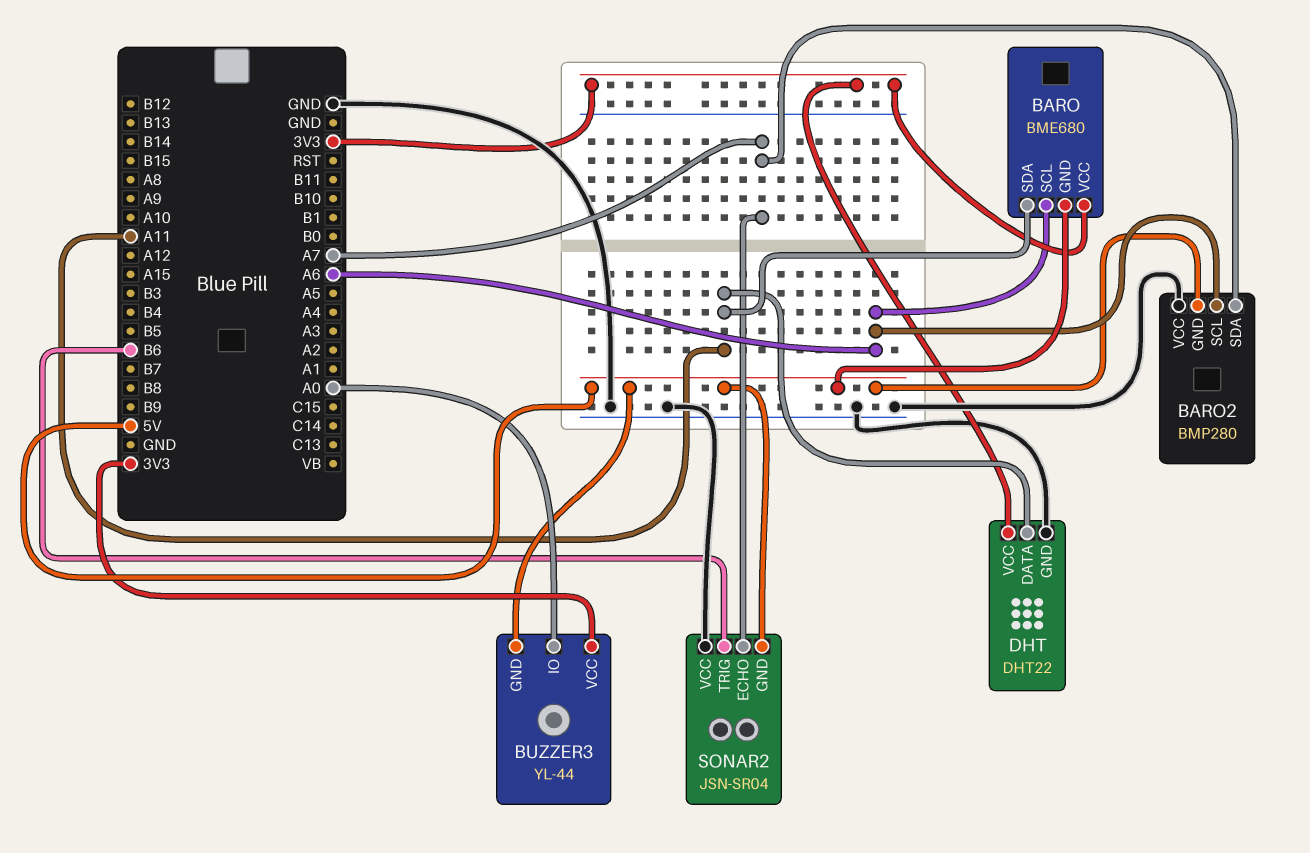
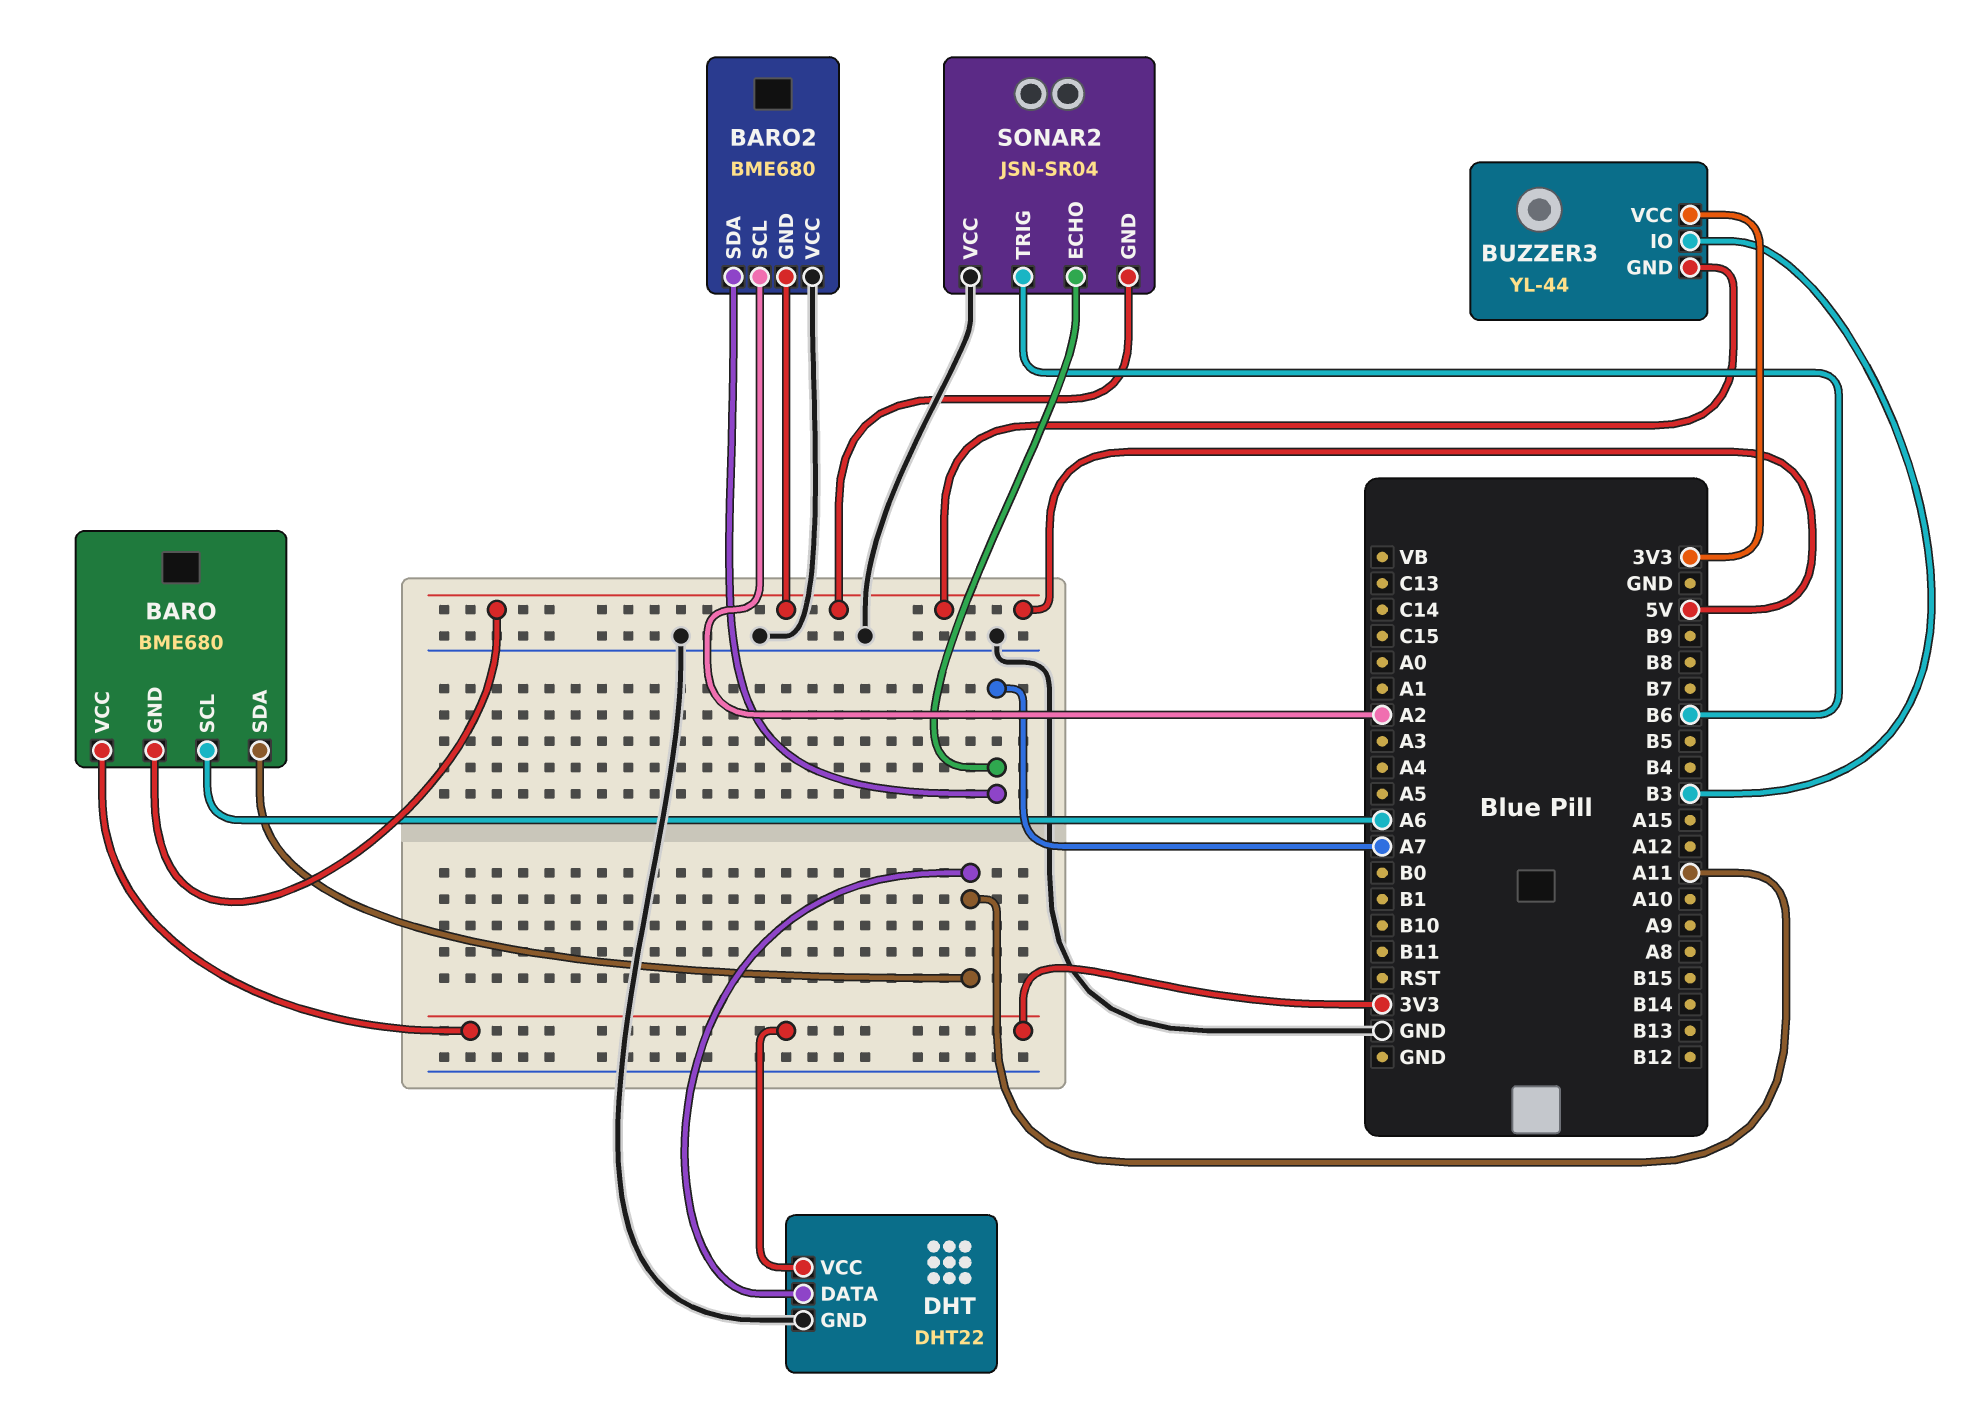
BARO2: BMP280 -> BME680
BARO2 pin SCL: A6 -> A2
BUZZER3 pin IO: A0 -> B3

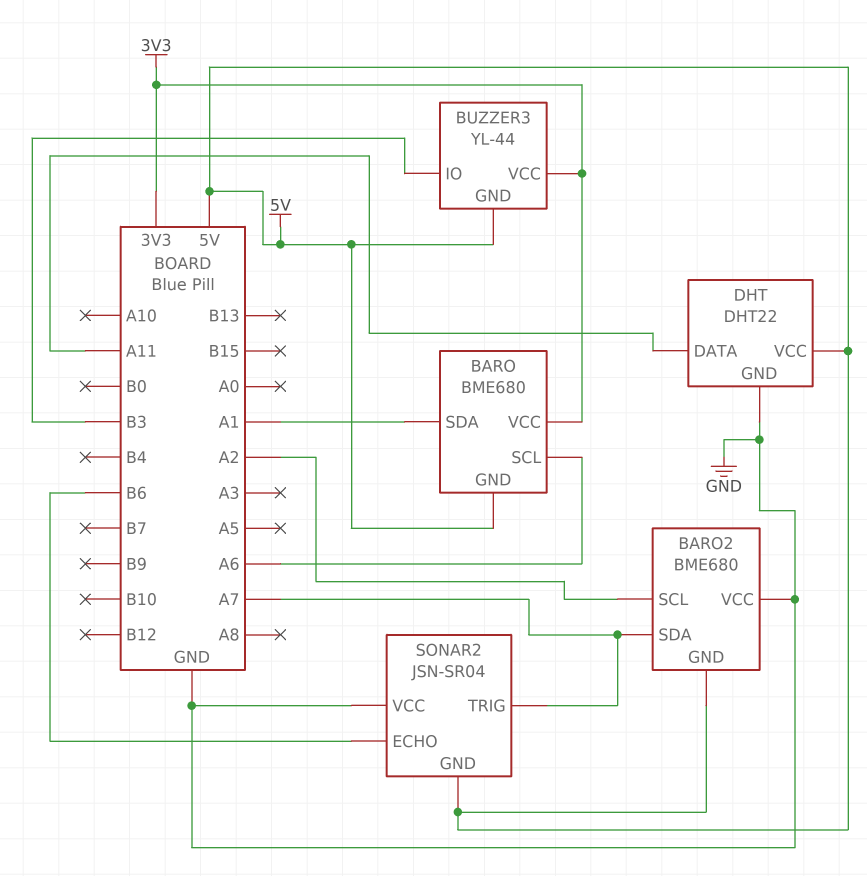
BARO pin SDA: A11 -> A1
DHT pin VCC: 3V3 -> 5V
SONAR2 pin ECHO: A7 -> B6
SONAR2 pin TRIG: B6 -> A7

